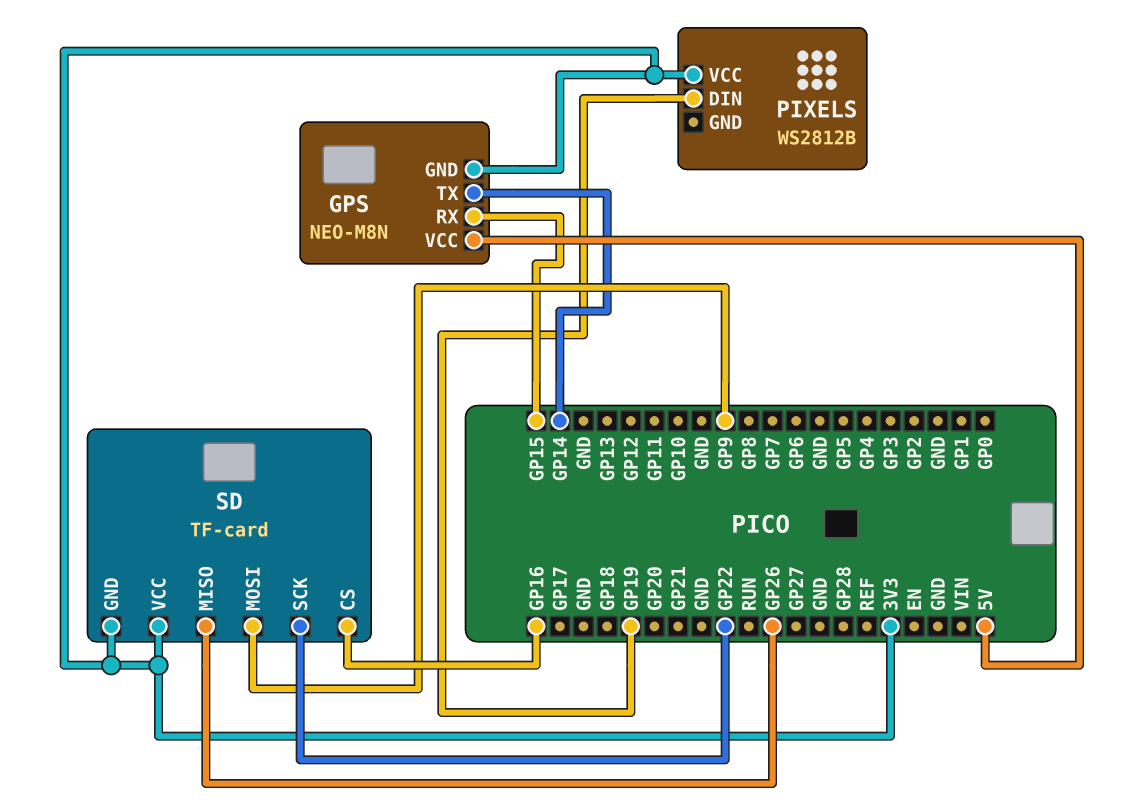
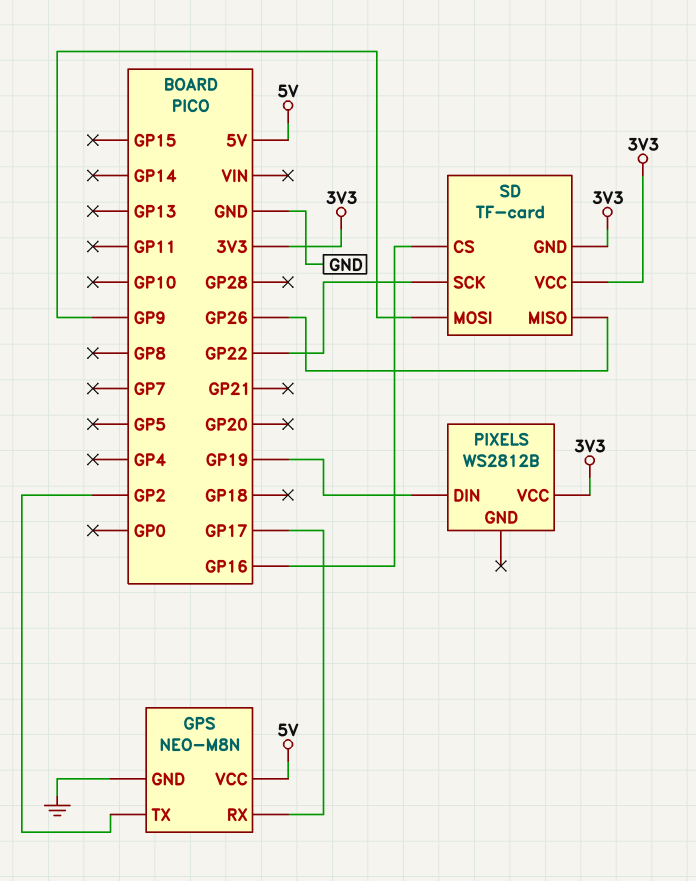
GPS pin GND: 3V3 -> GND
GPS pin RX: GP15 -> GP17
GPS pin TX: GP14 -> GP2

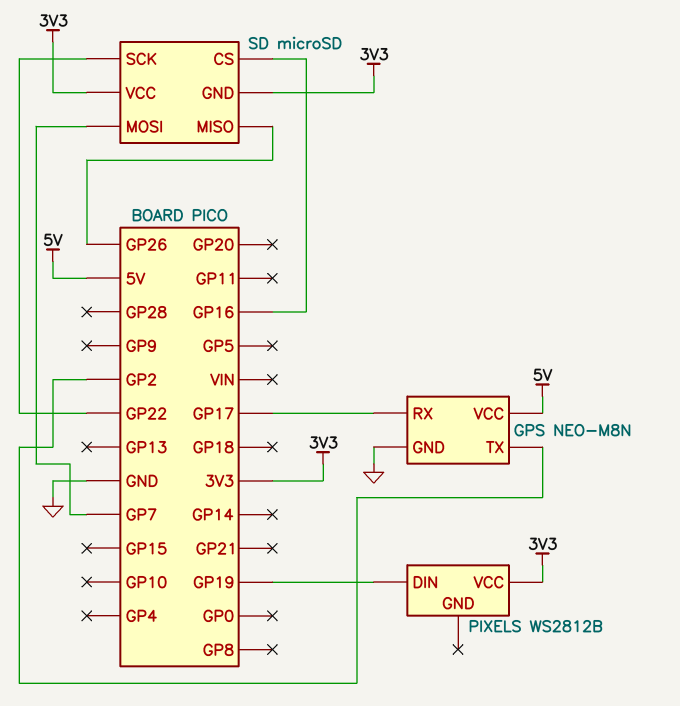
SD: TF-card -> microSD
SD pin MOSI: GP9 -> GP7

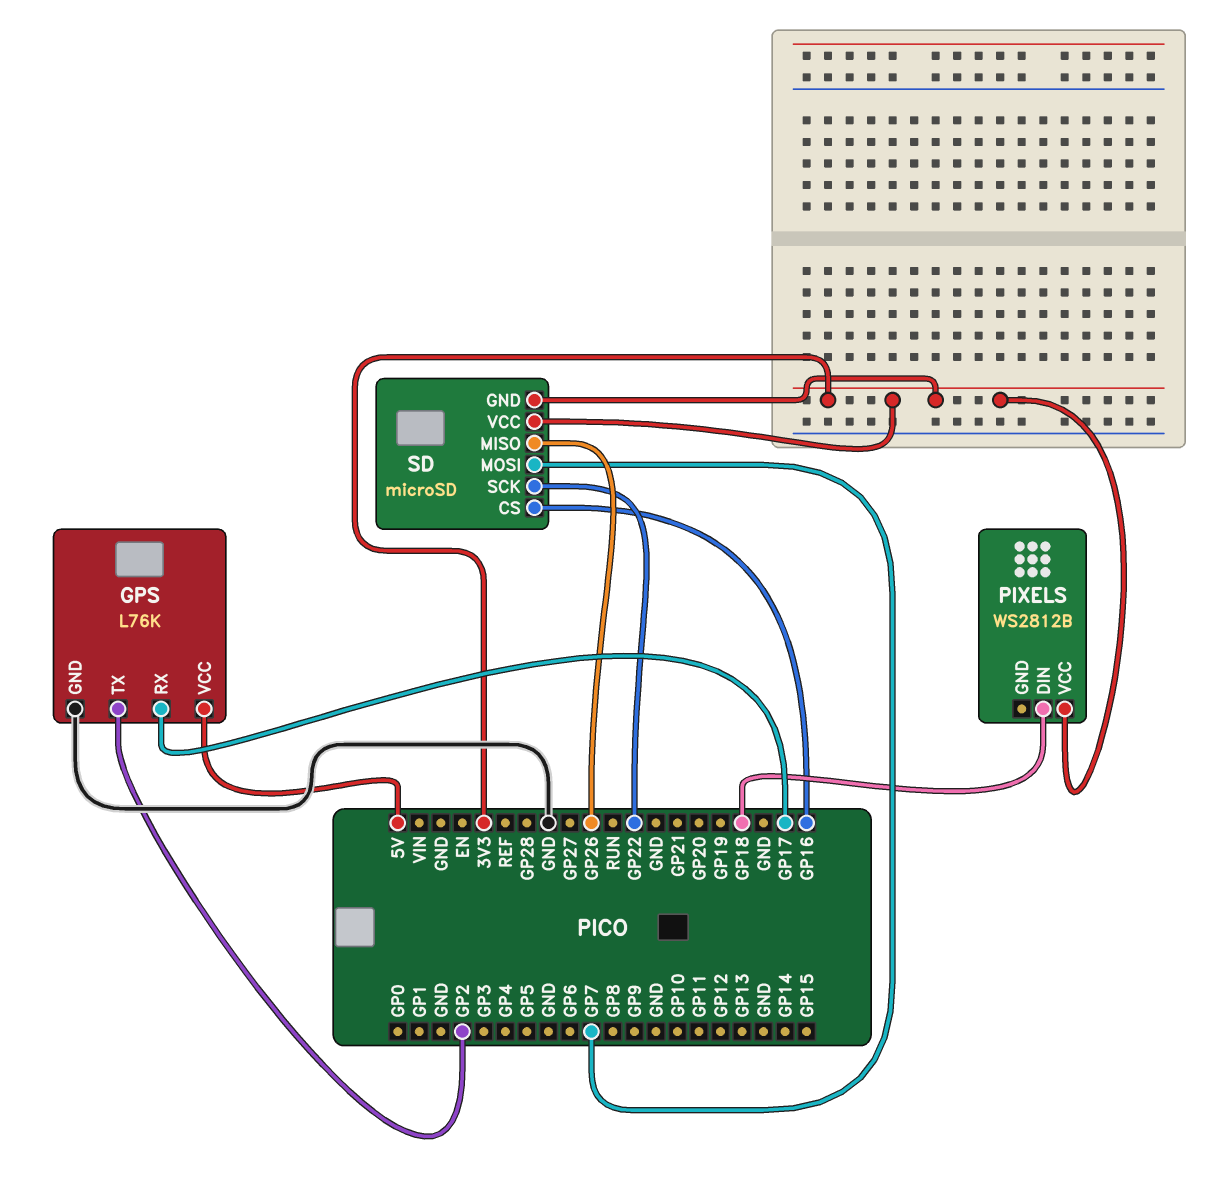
GPS: NEO-M8N -> L76K
PIXELS pin DIN: GP19 -> GP18

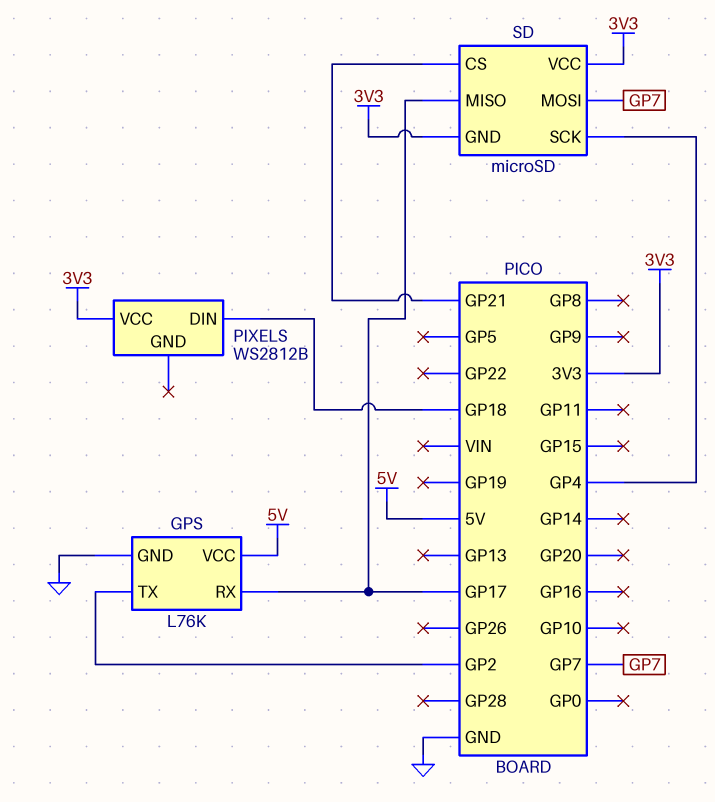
SD pin CS: GP16 -> GP21
SD pin MISO: GP26 -> GP17
SD pin SCK: GP22 -> GP4

